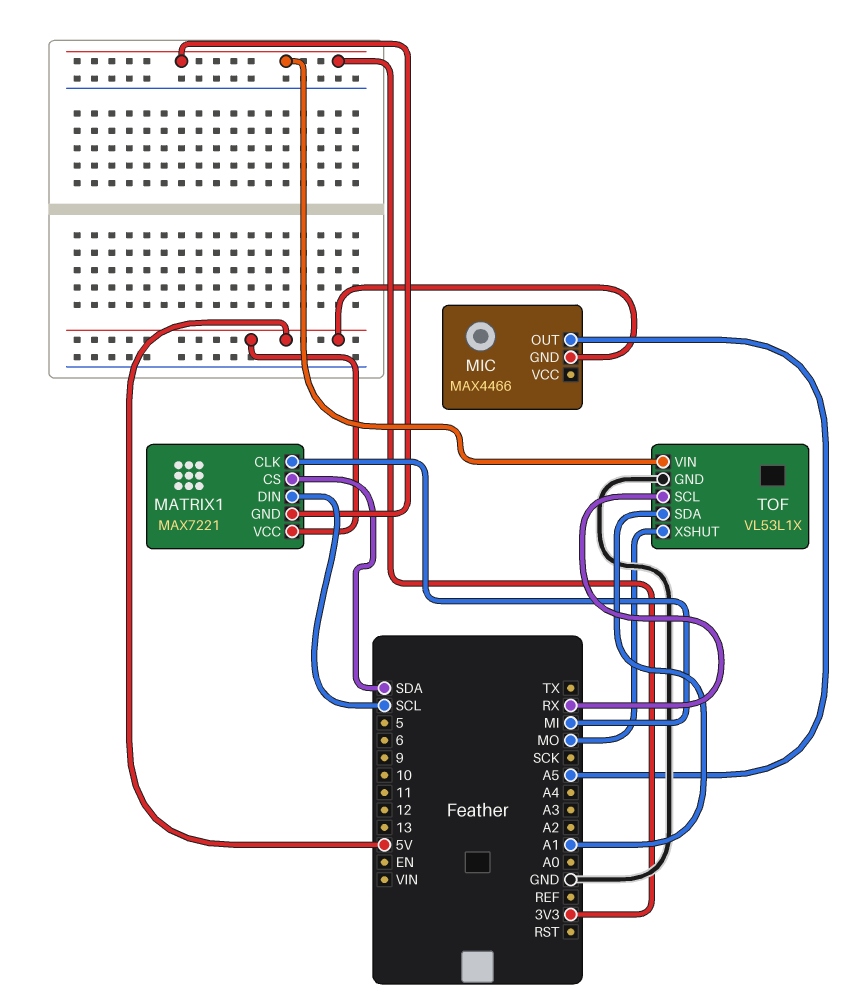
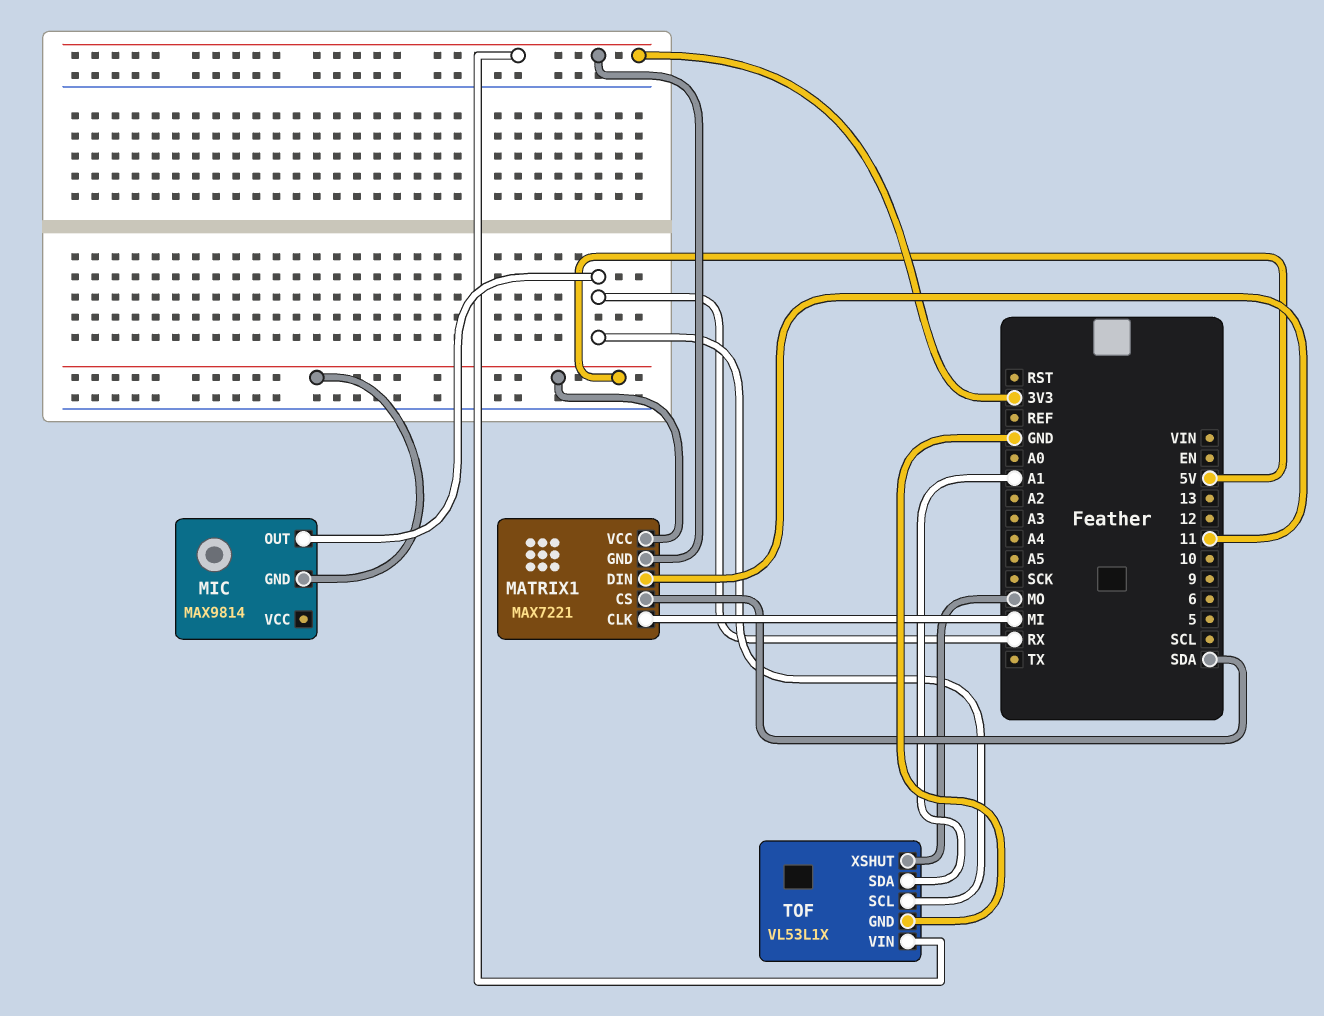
MATRIX1 pin DIN: SCL -> 11
MIC: MAX4466 -> MAX9814
MIC pin OUT: A5 -> RX

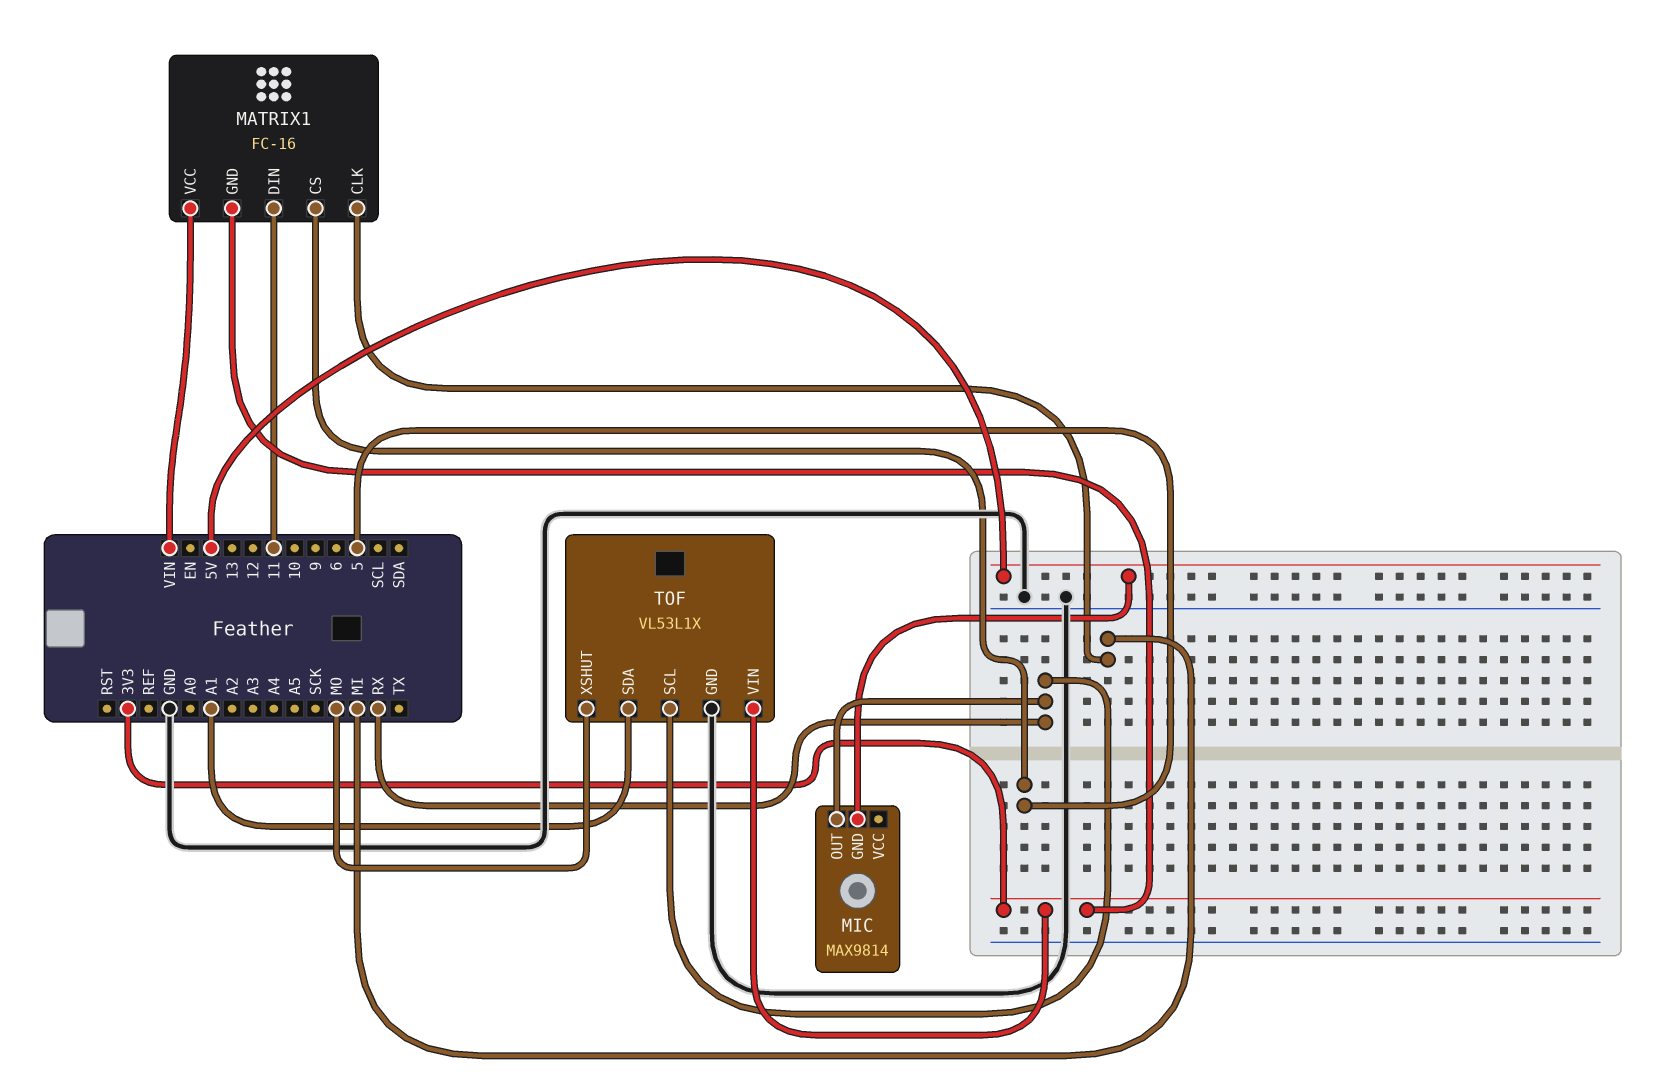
MATRIX1: MAX7221 -> FC-16
MATRIX1 pin CS: SDA -> 5
MATRIX1 pin VCC: 5V -> VIN

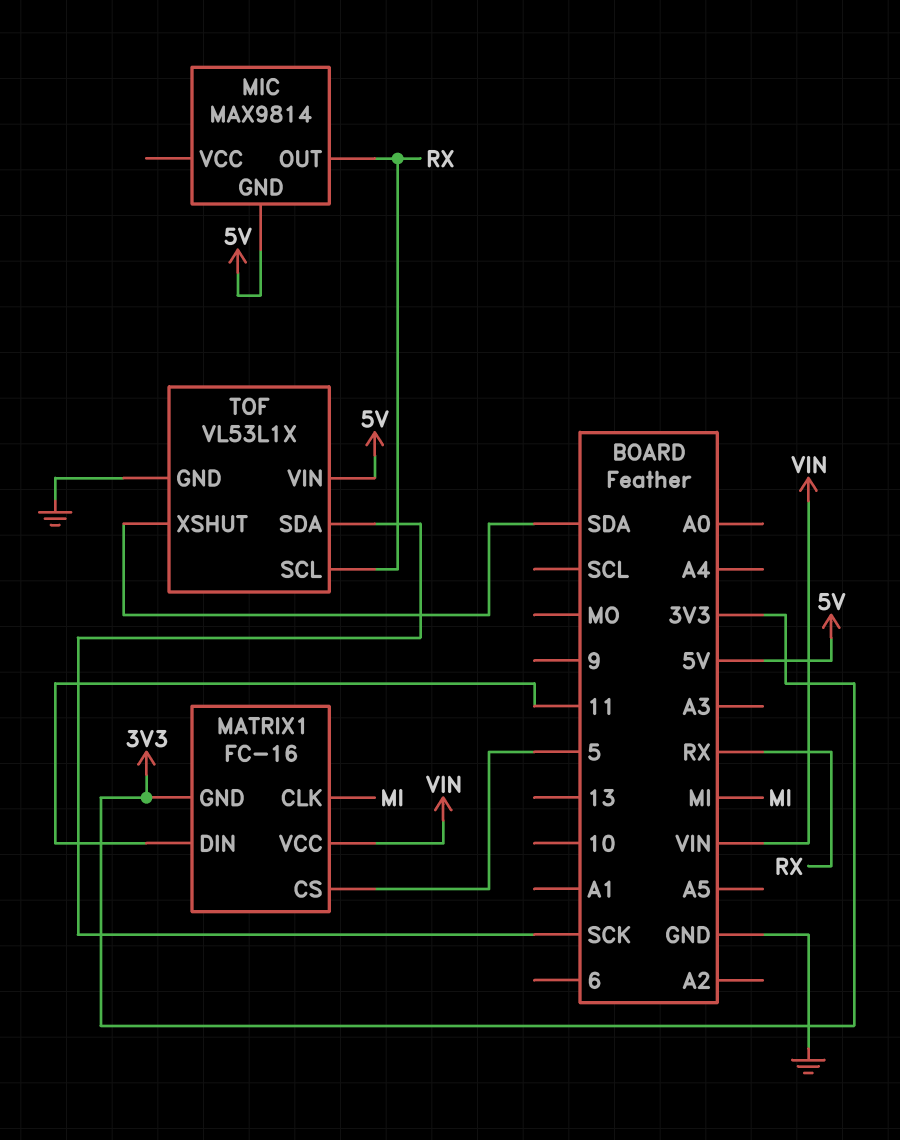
TOF pin SDA: A1 -> SCK
TOF pin VIN: 3V3 -> 5V
TOF pin XSHUT: MO -> SDA

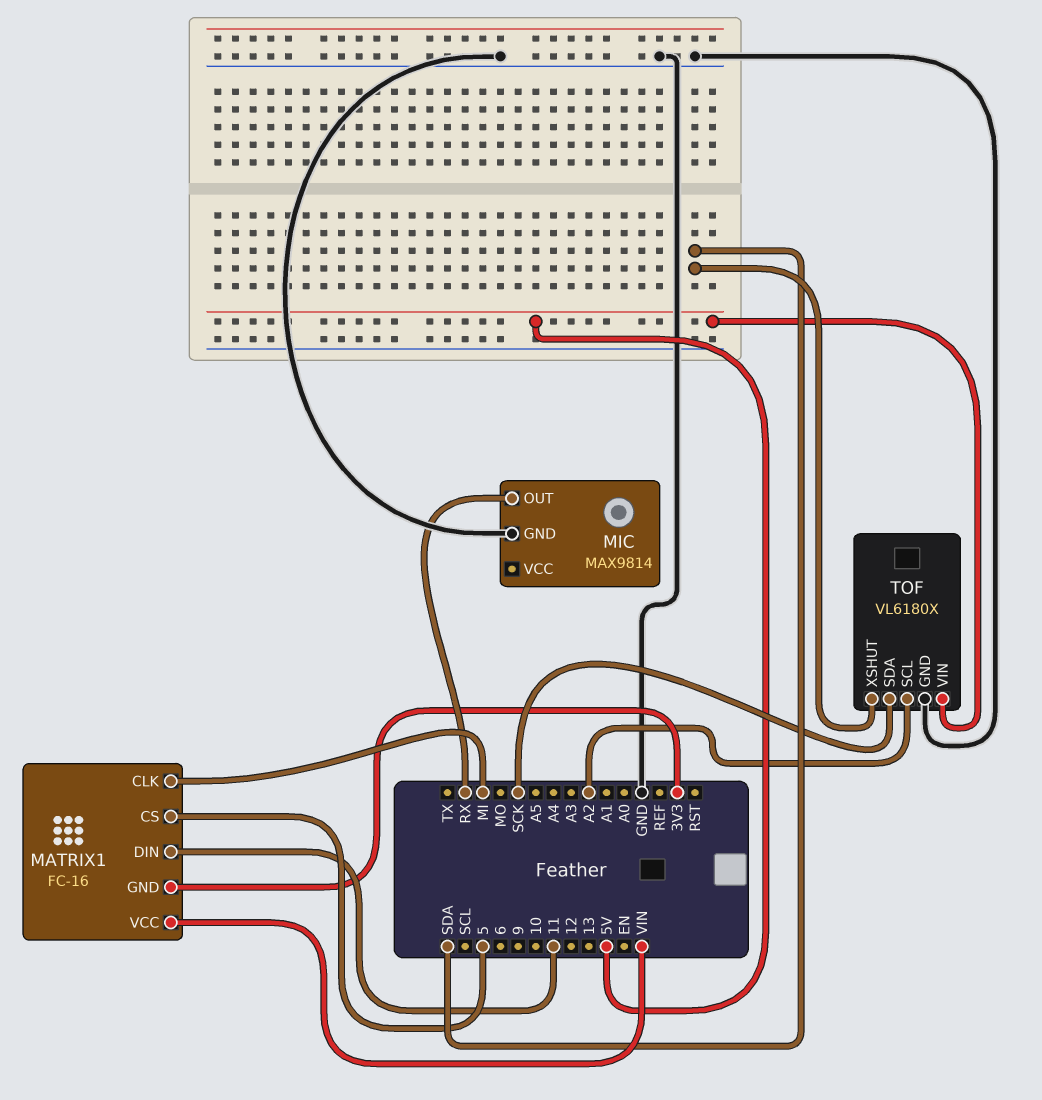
MIC pin GND: 5V -> GND
TOF: VL53L1X -> VL6180X
TOF pin SCL: RX -> A2

